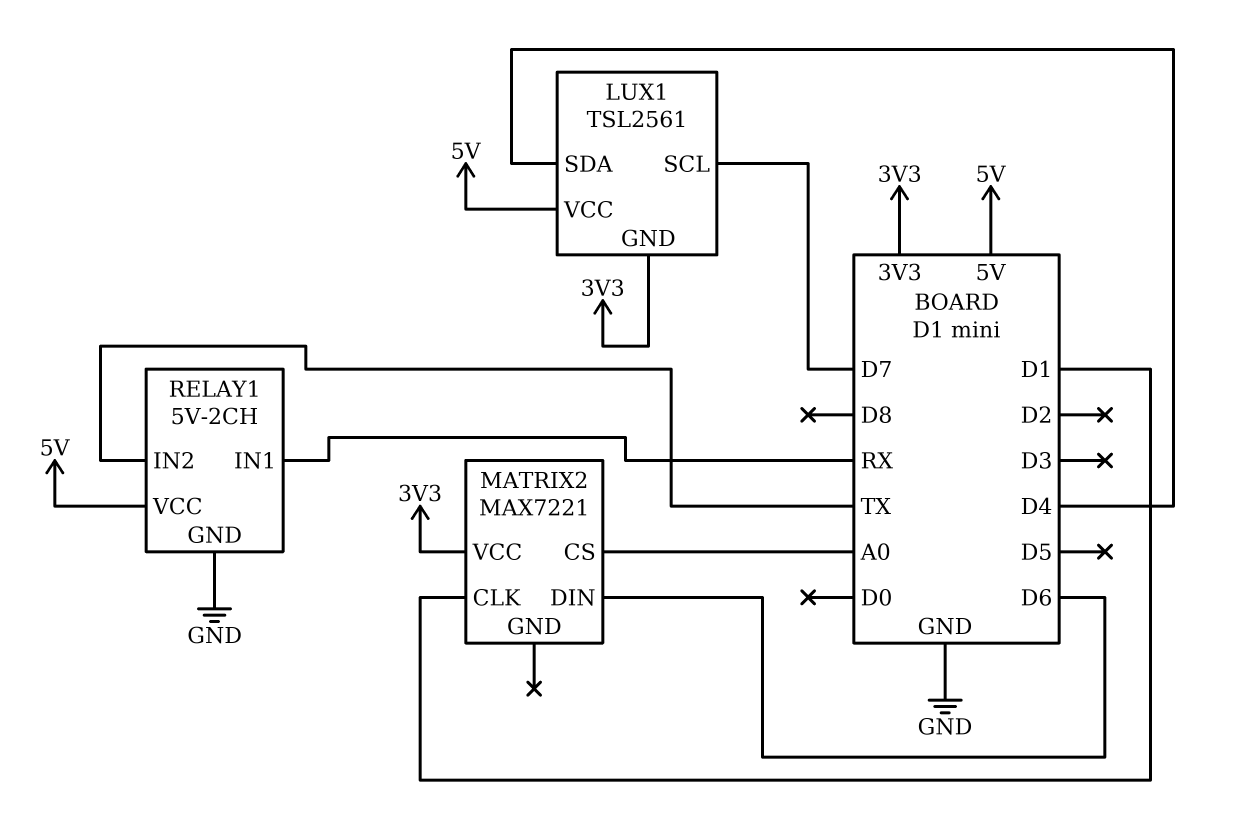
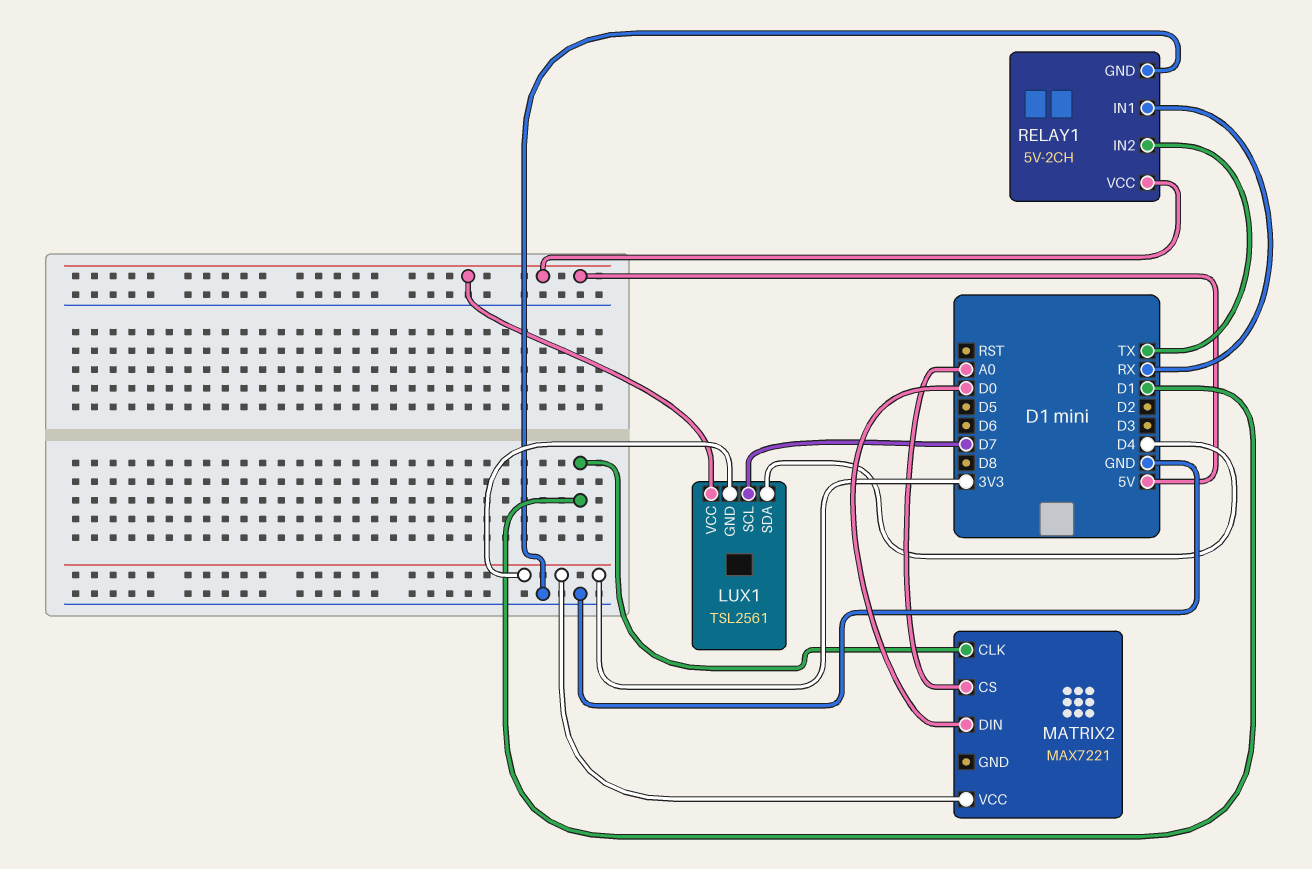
MATRIX2 pin DIN: D6 -> D0

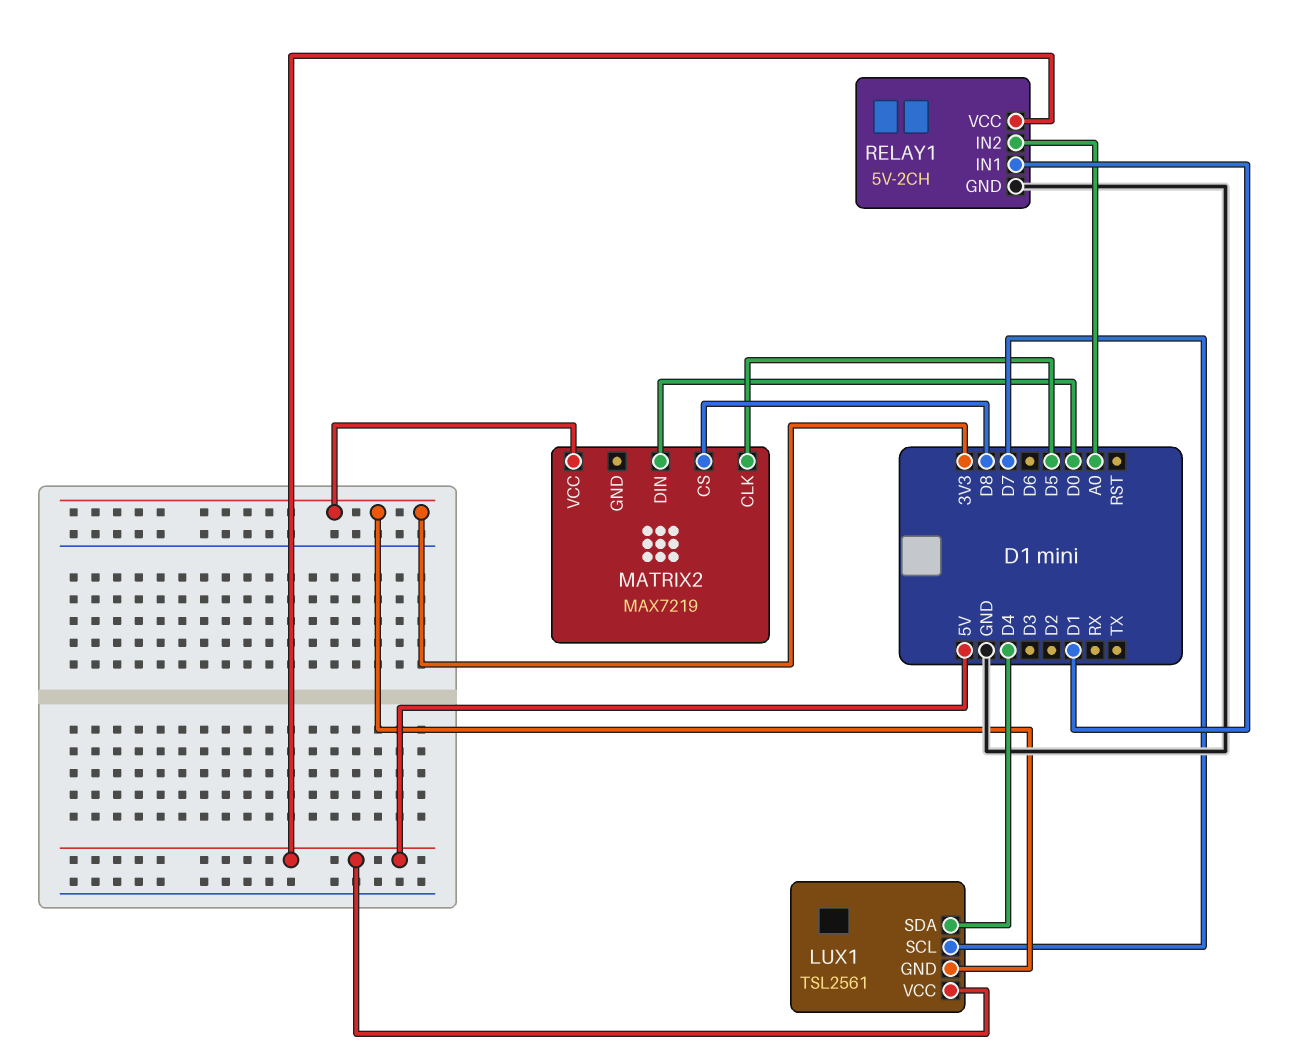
MATRIX2: MAX7221 -> MAX7219
MATRIX2 pin CLK: D1 -> D5
MATRIX2 pin CS: A0 -> D8
RELAY1 pin IN1: RX -> D1
RELAY1 pin IN2: TX -> A0

